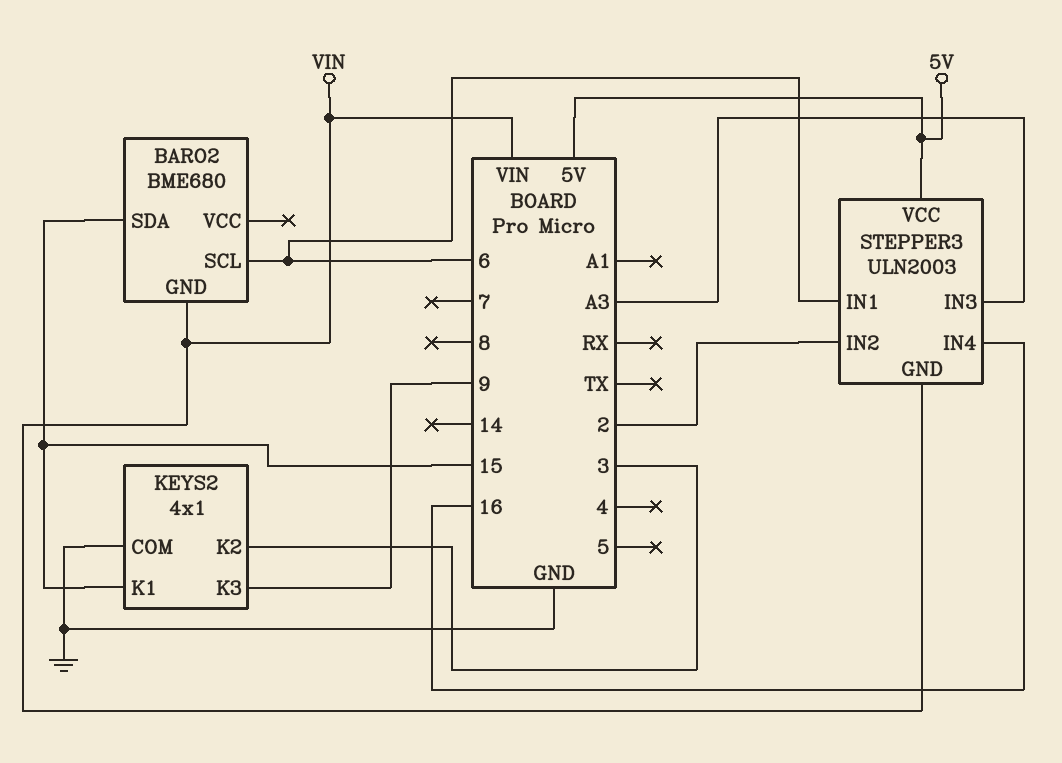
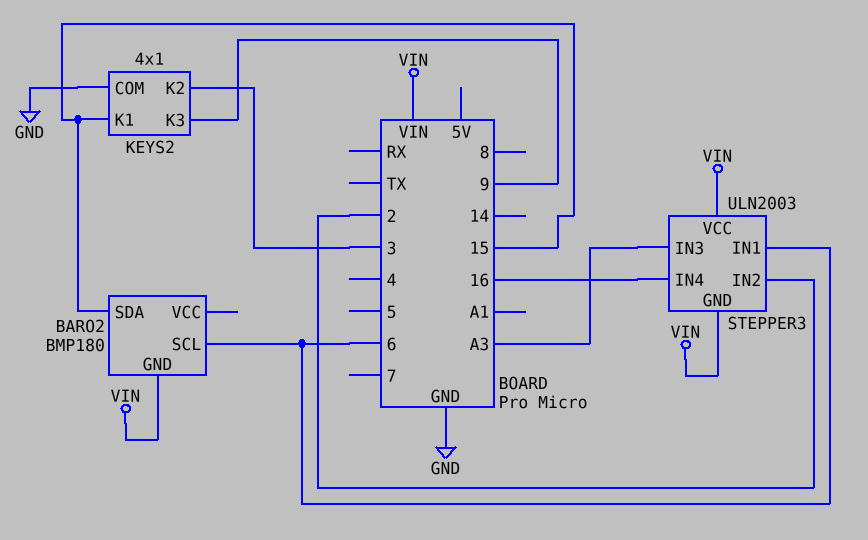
BARO2: BME680 -> BMP180
STEPPER3 pin VCC: 5V -> VIN

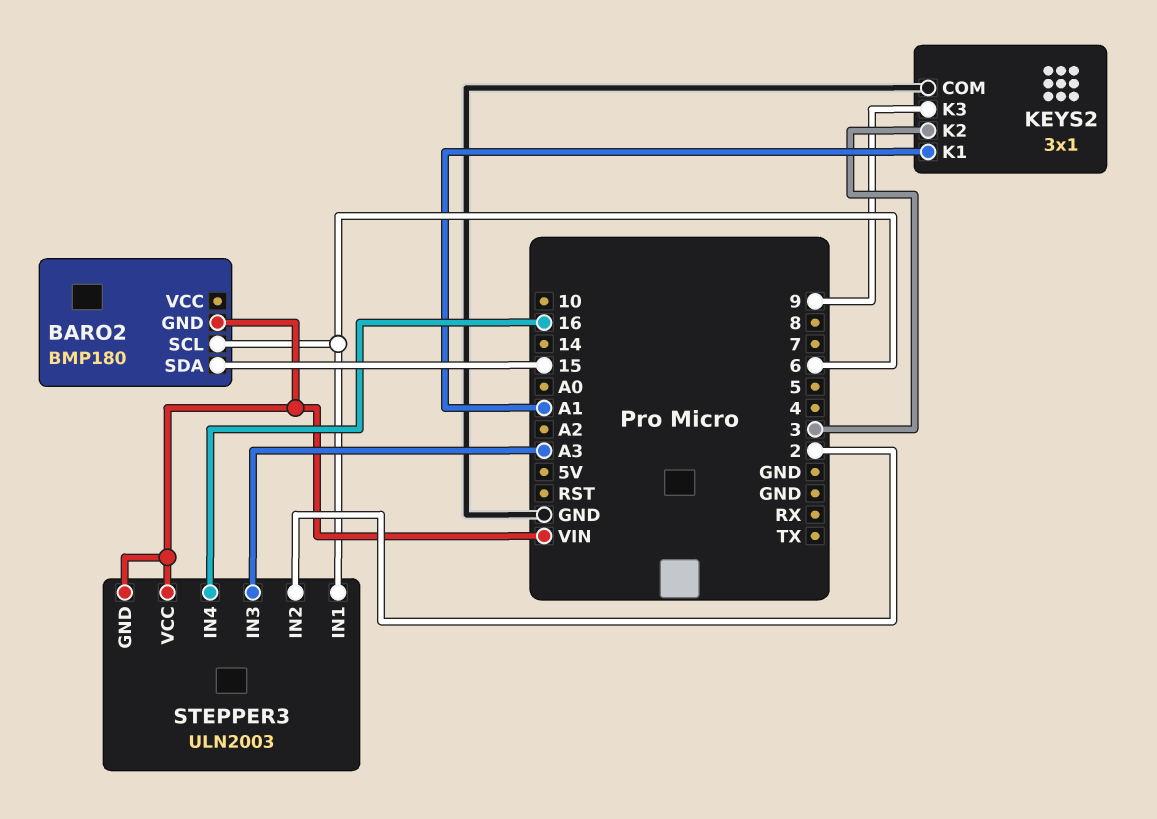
KEYS2: 4x1 -> 3x1
KEYS2 pin K1: 15 -> A1

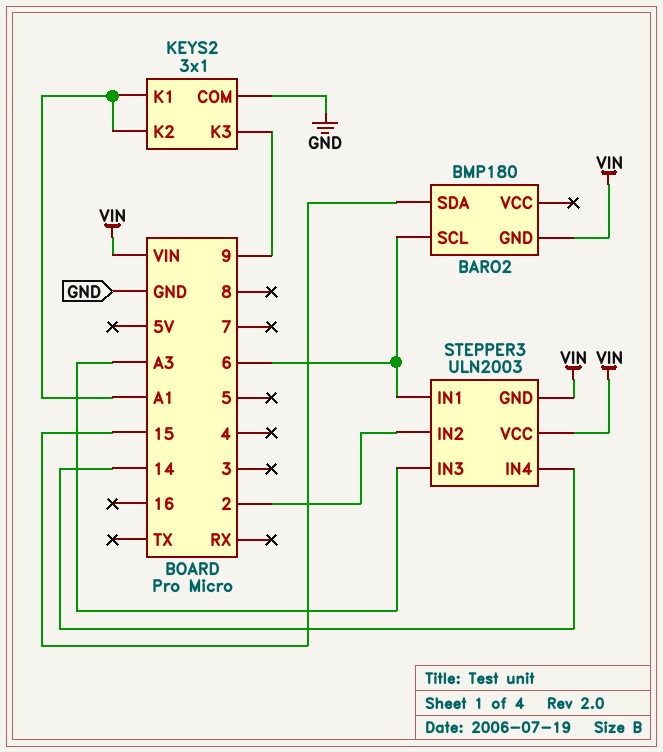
KEYS2 pin K2: 3 -> A1
STEPPER3 pin IN4: 16 -> 14

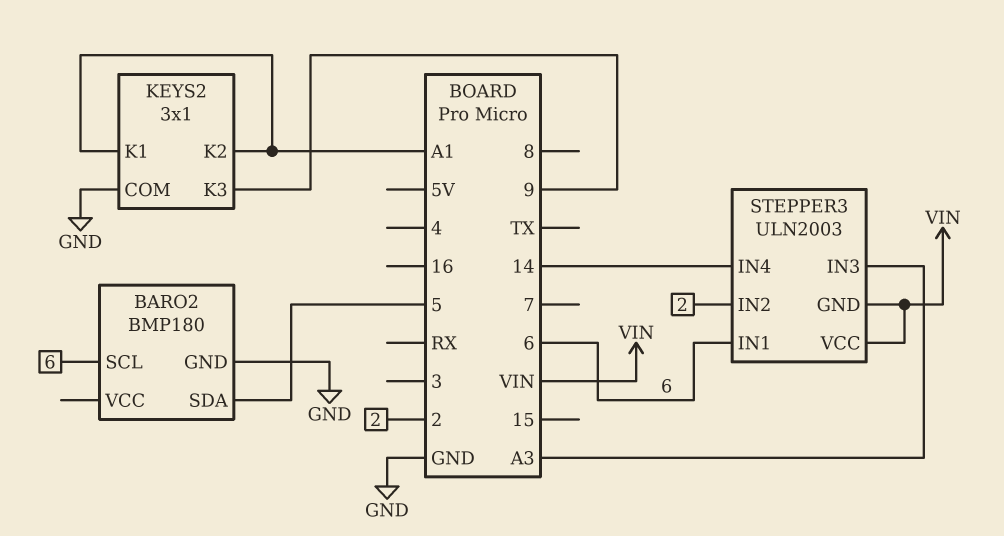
BARO2 pin GND: VIN -> GND
BARO2 pin SDA: 15 -> 5

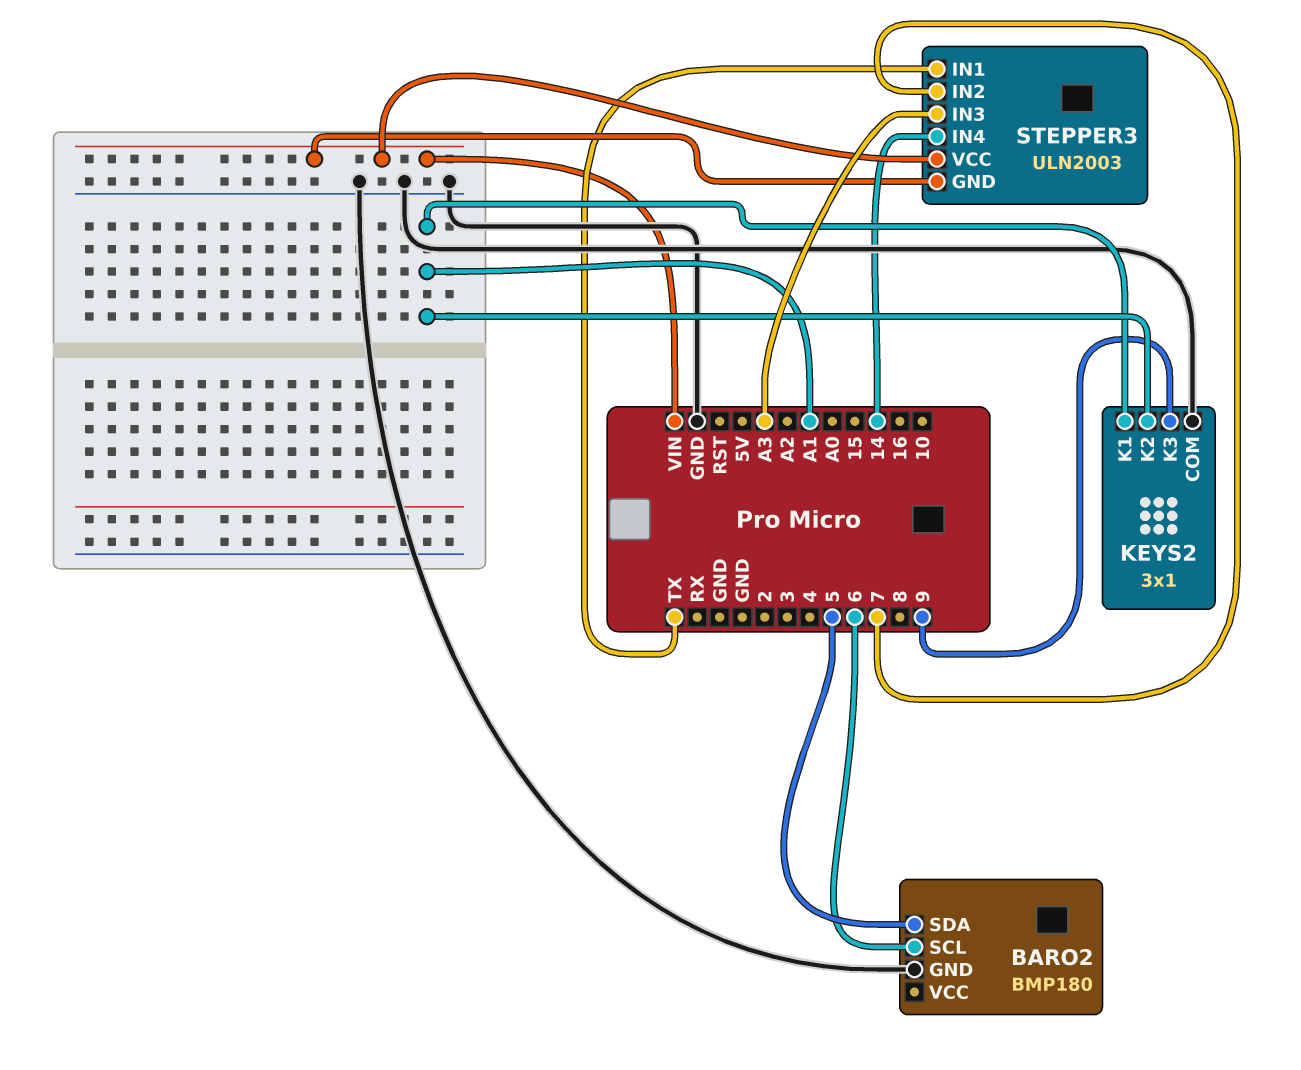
STEPPER3 pin IN1: 6 -> TX
STEPPER3 pin IN2: 2 -> 7

